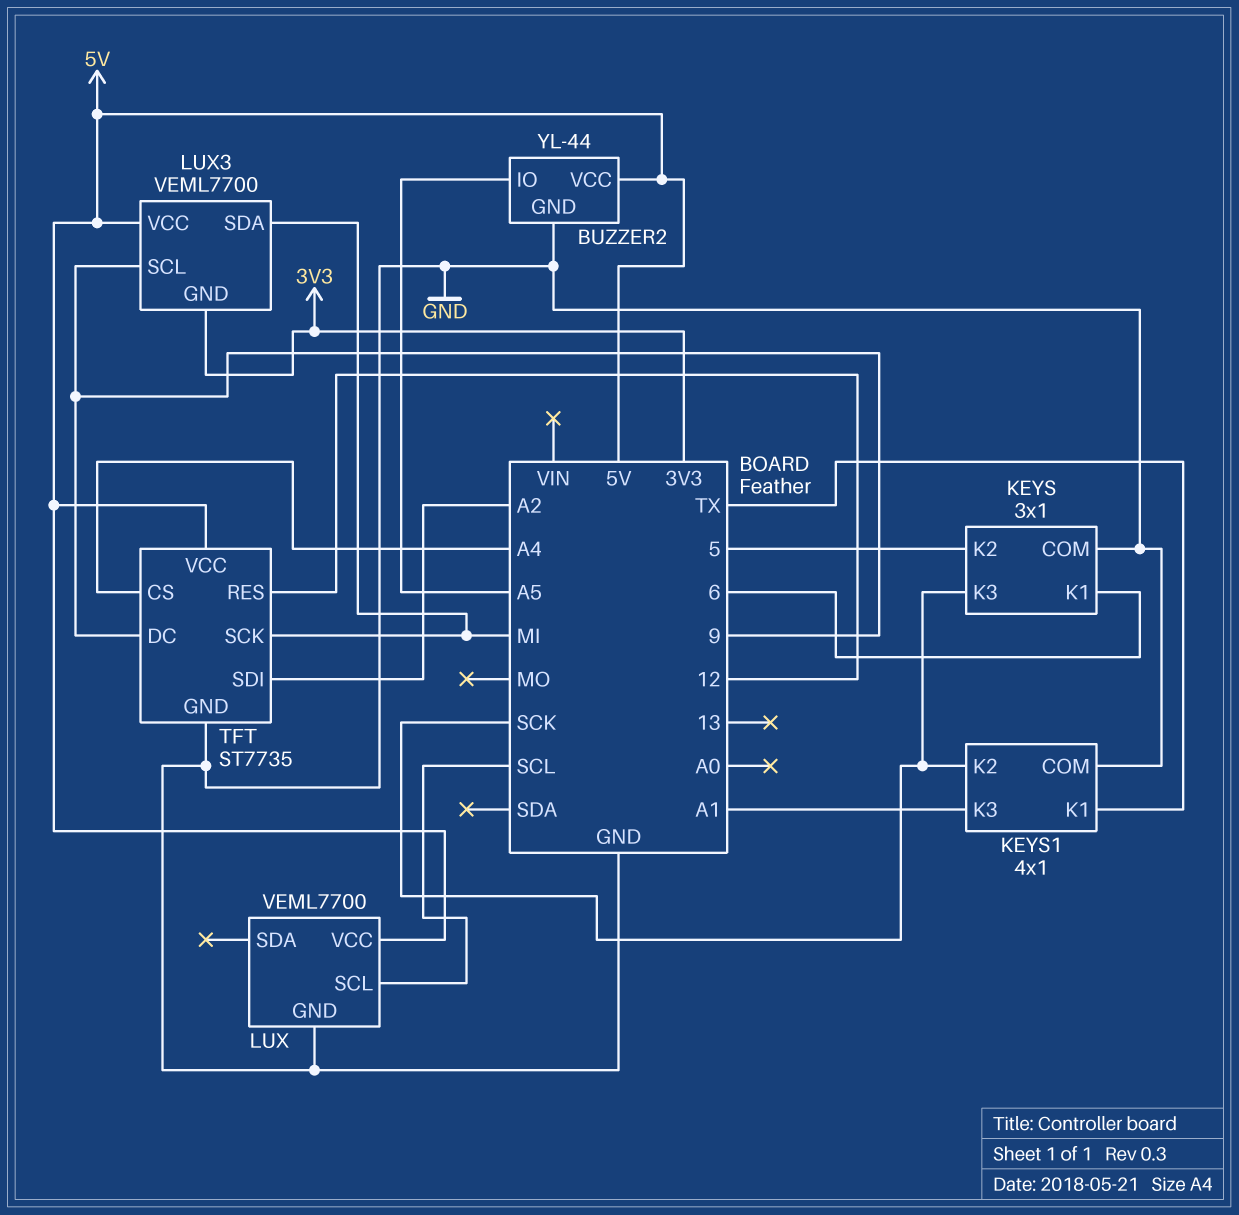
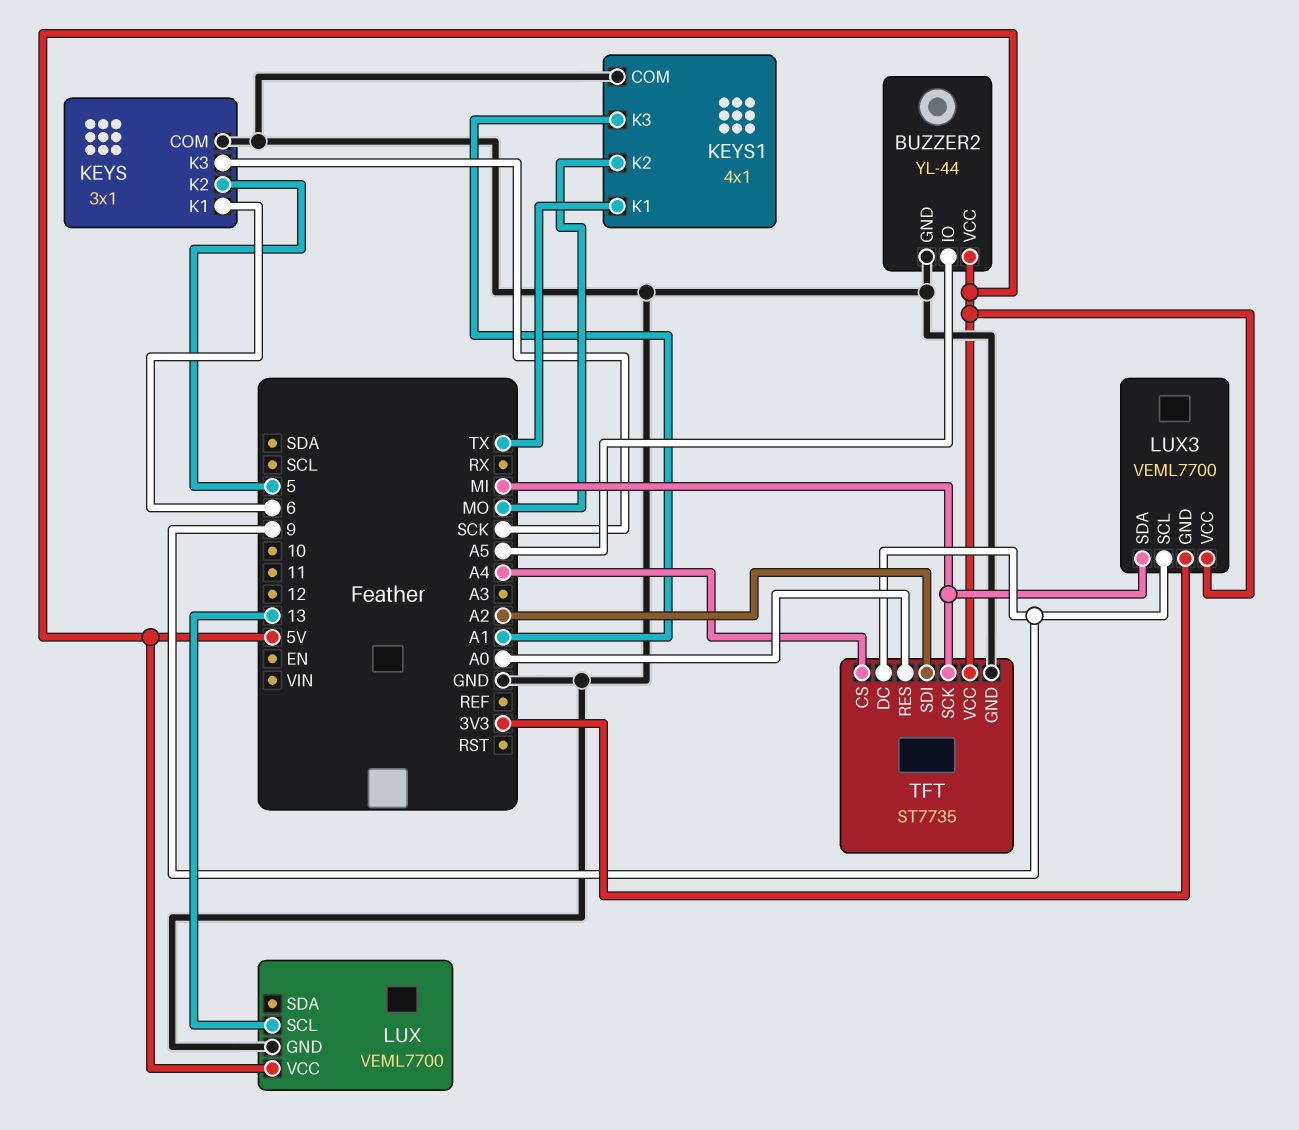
KEYS1 pin K2: SCK -> MO
LUX pin SCL: SCL -> 13
TFT pin RES: 12 -> A0

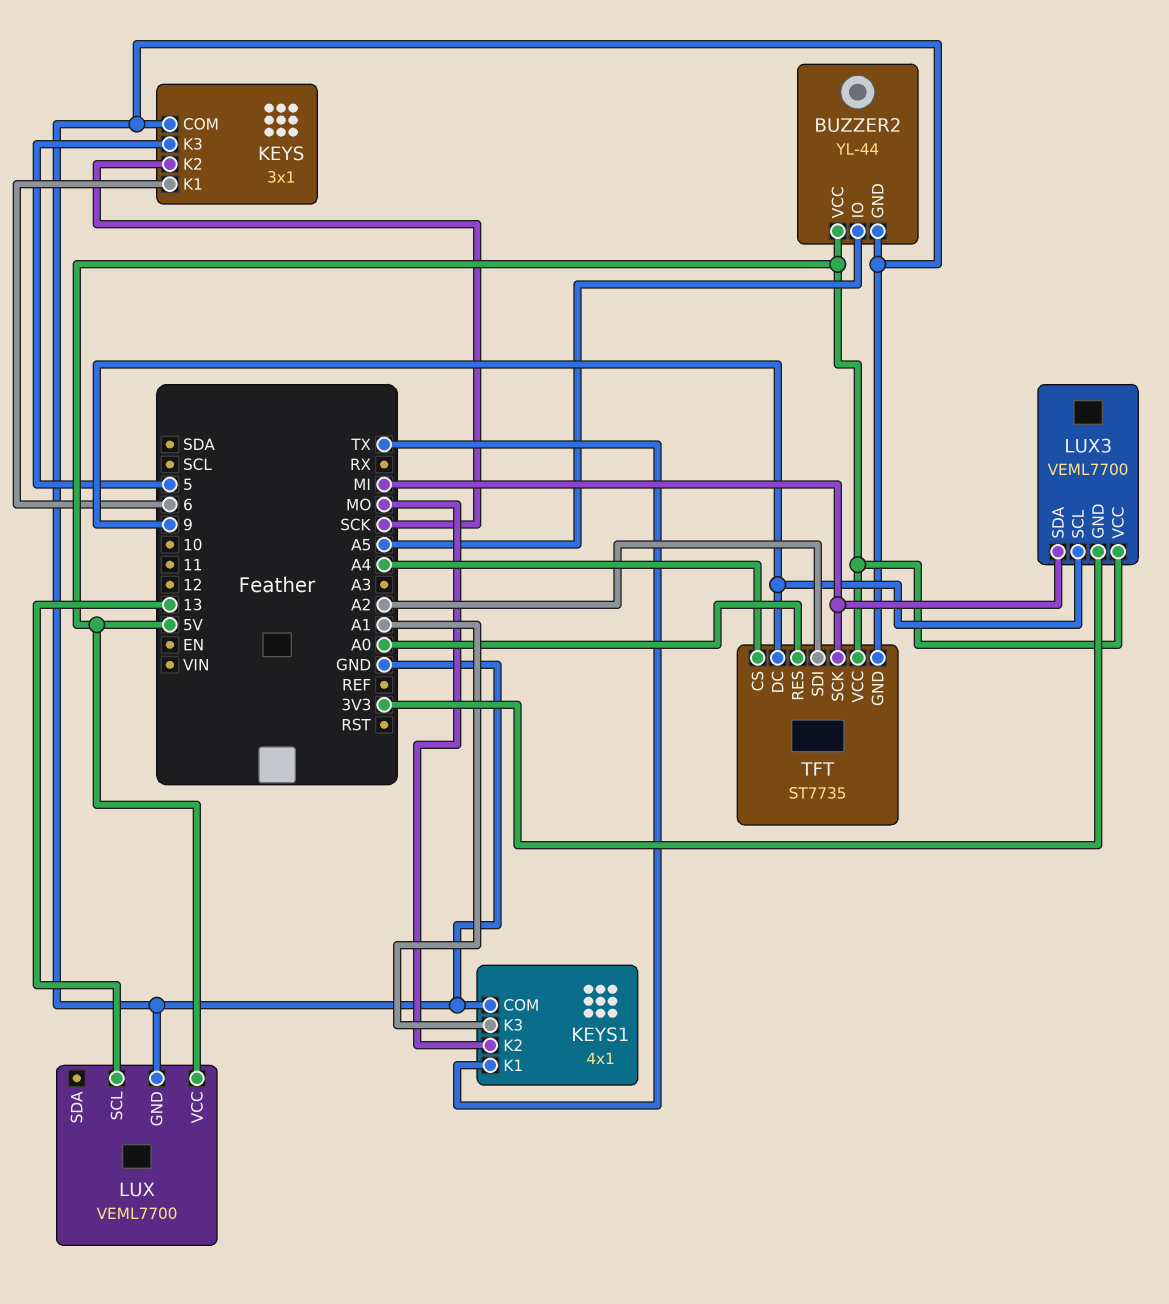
KEYS pin K2: 5 -> SCK
KEYS pin K3: SCK -> 5

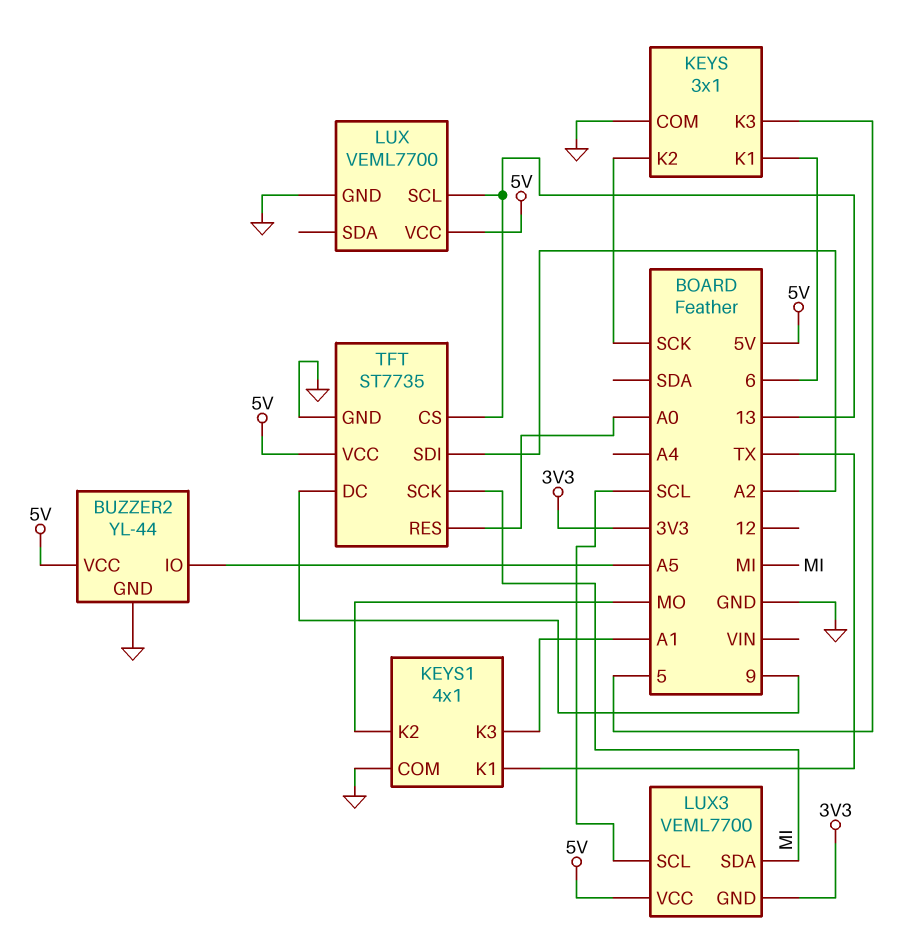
LUX3 pin SCL: 9 -> SCL
TFT pin CS: A4 -> 13

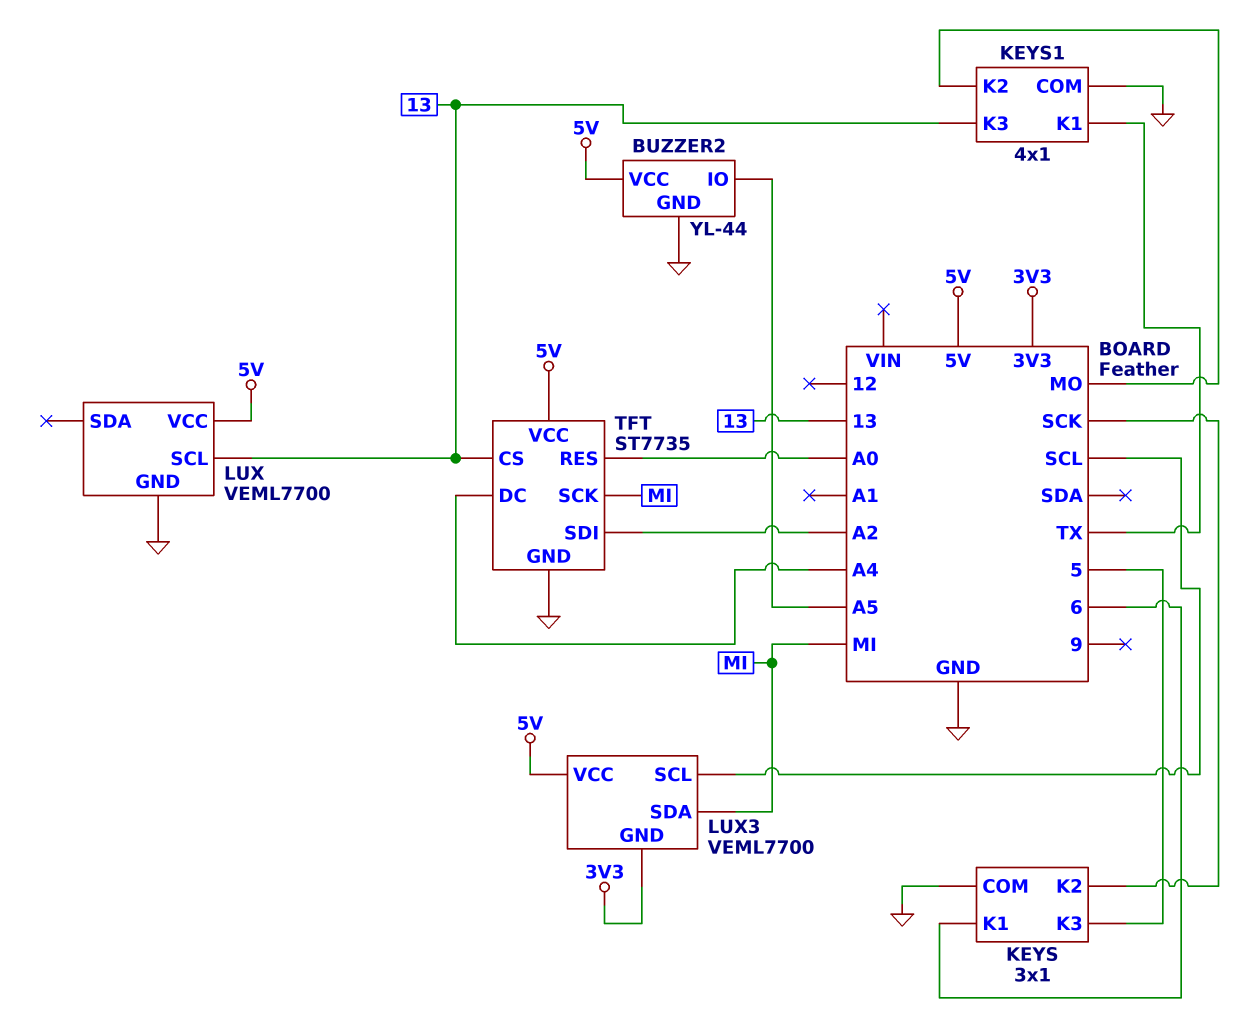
KEYS1 pin K3: A1 -> 13
TFT pin DC: 9 -> A4

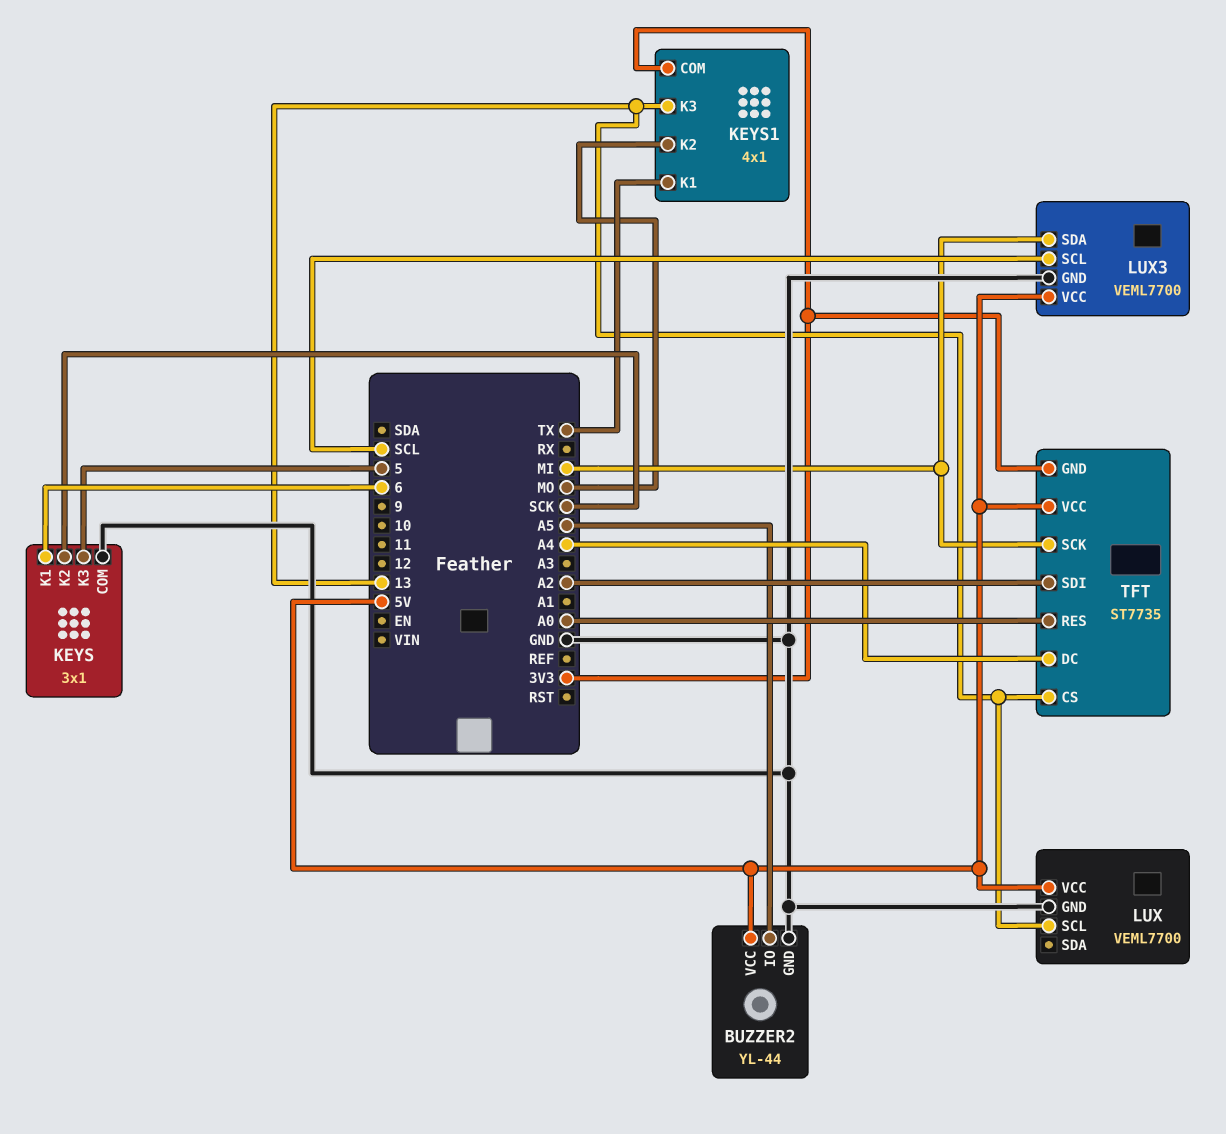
KEYS1 pin COM: GND -> 3V3
LUX3 pin GND: 3V3 -> GND
TFT pin GND: GND -> 3V3

